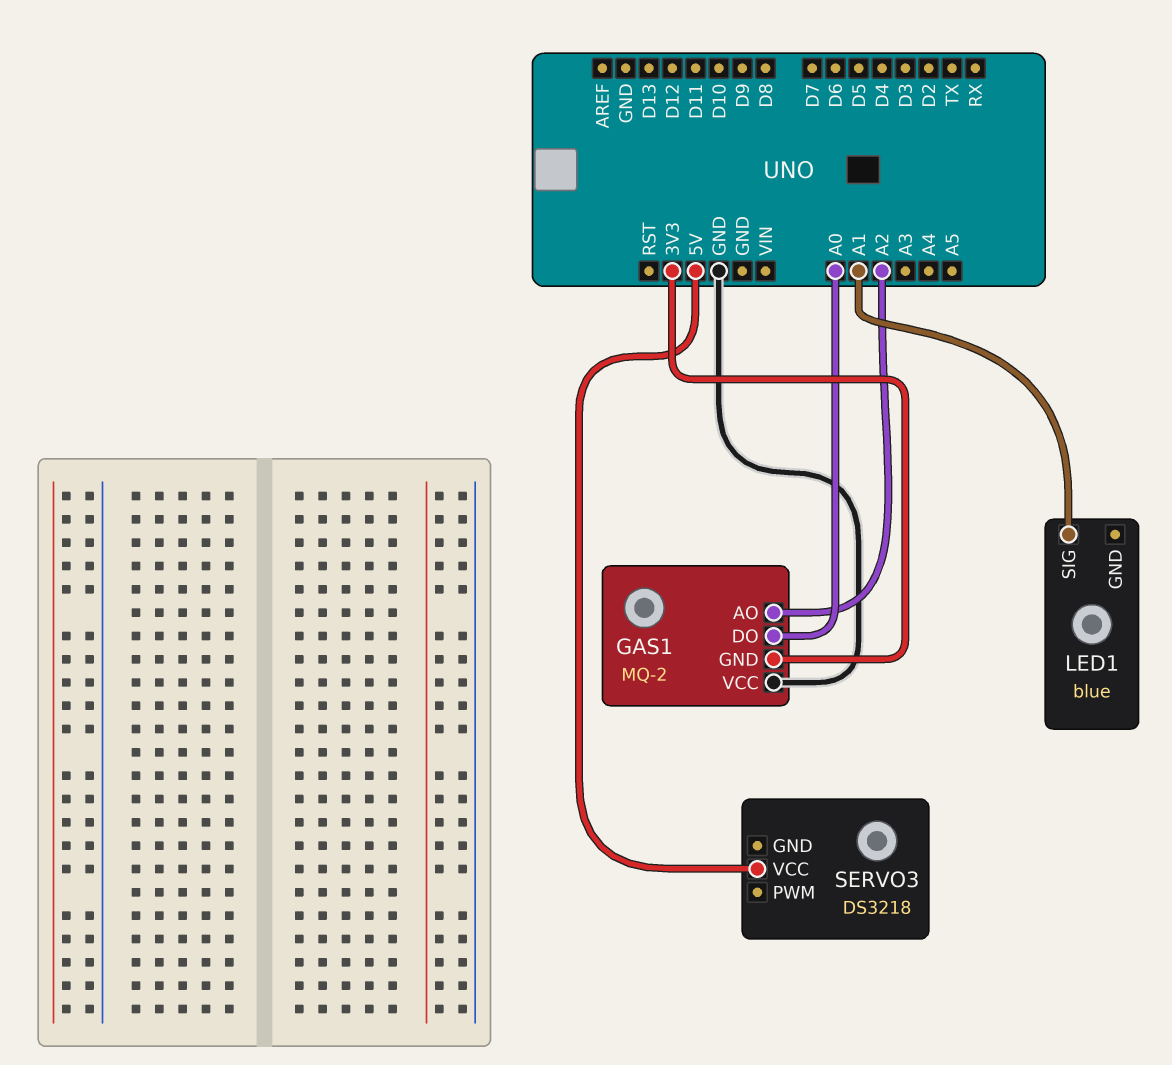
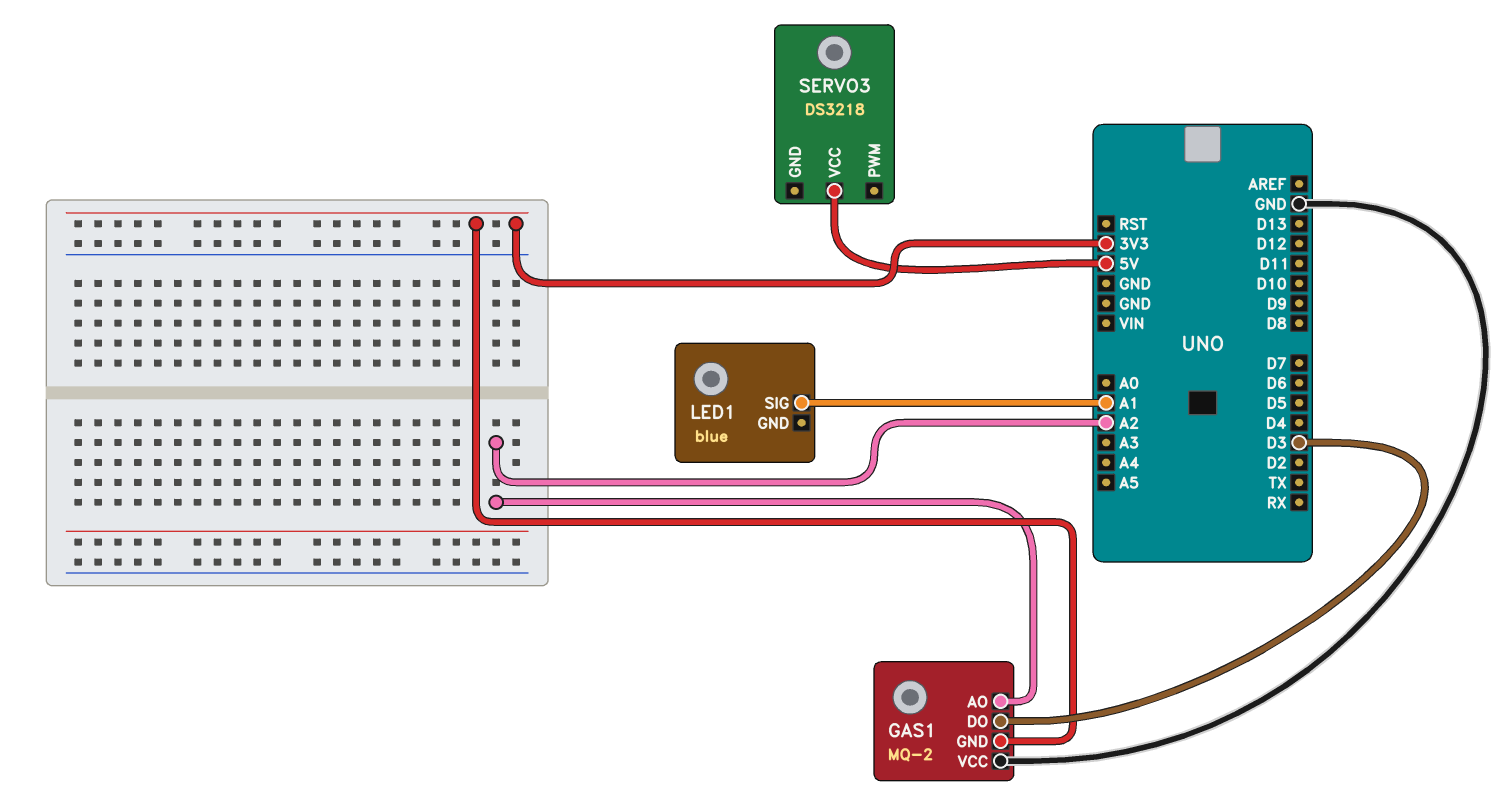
GAS1 pin DO: A0 -> D3

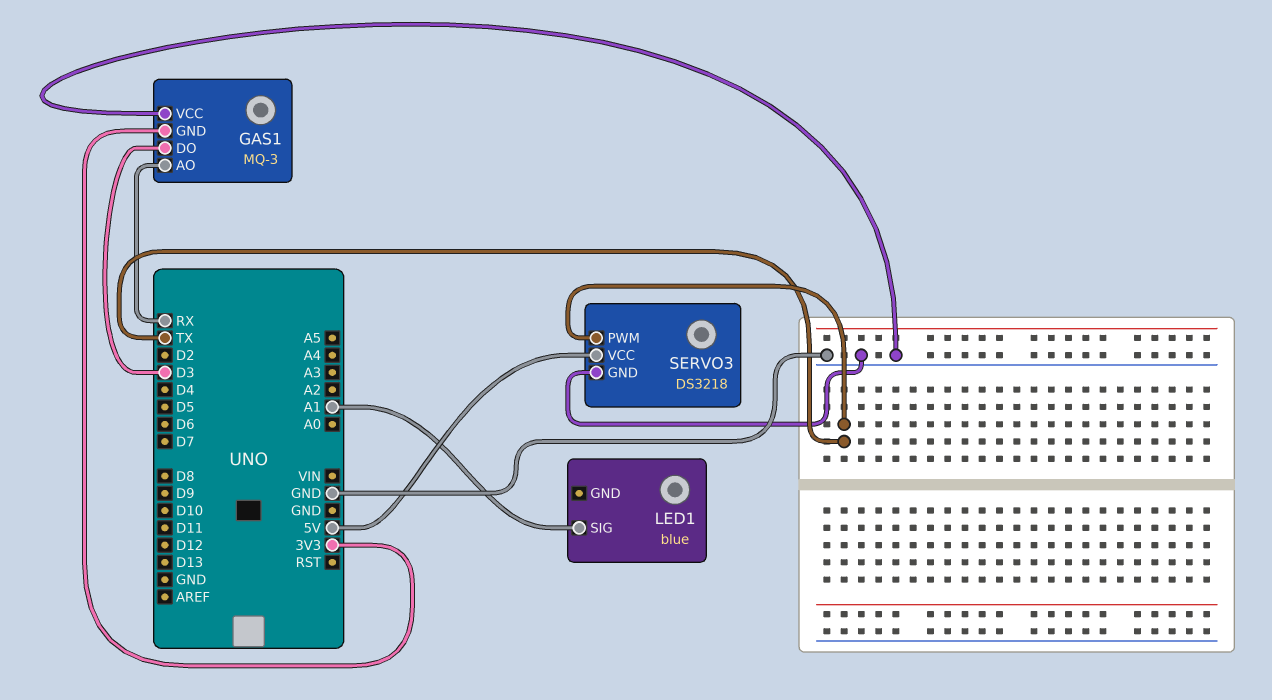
GAS1: MQ-2 -> MQ-3
GAS1 pin AO: A2 -> RX
SERVO3 pin GND: none -> GND
SERVO3 pin PWM: none -> TX

